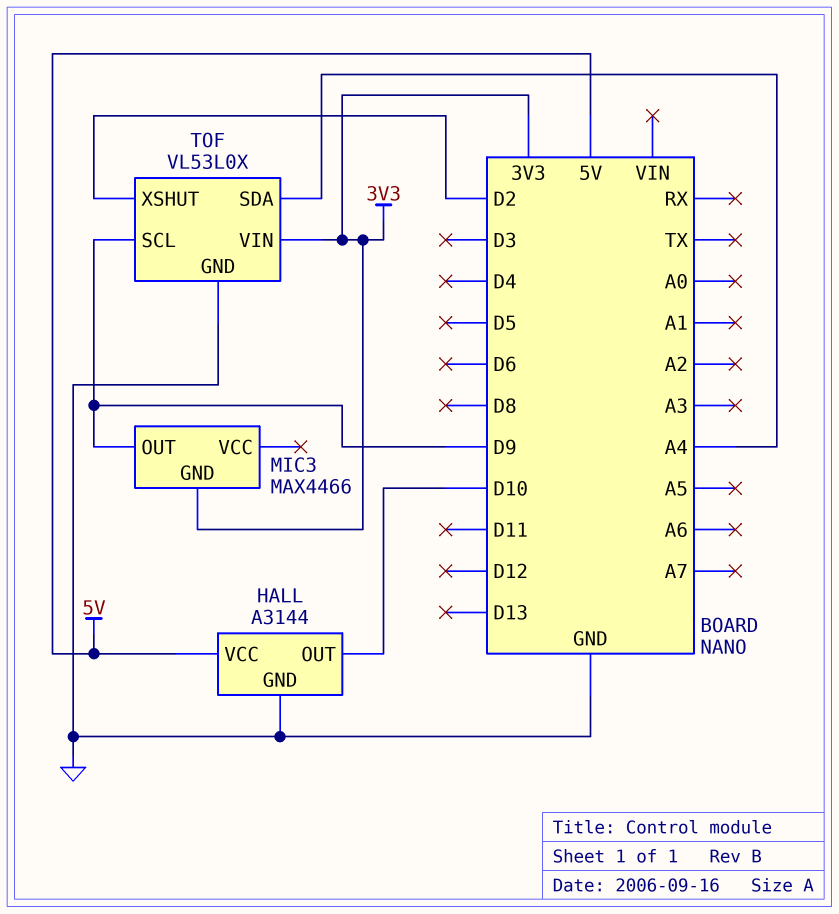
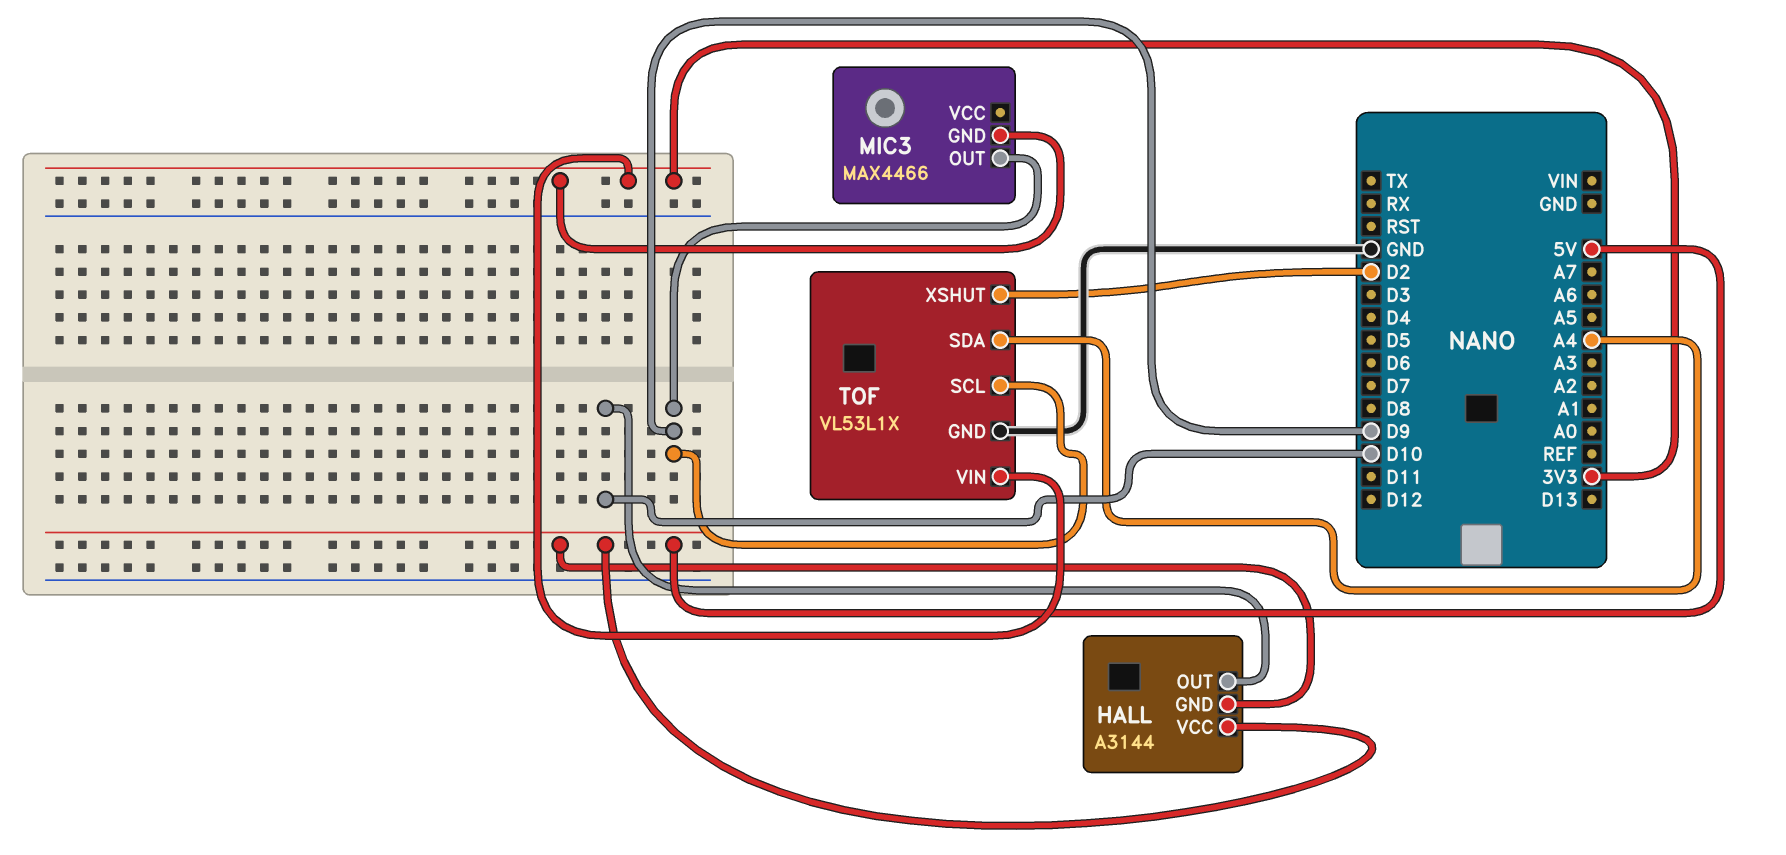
HALL pin GND: GND -> 5V
TOF: VL53L0X -> VL53L1X

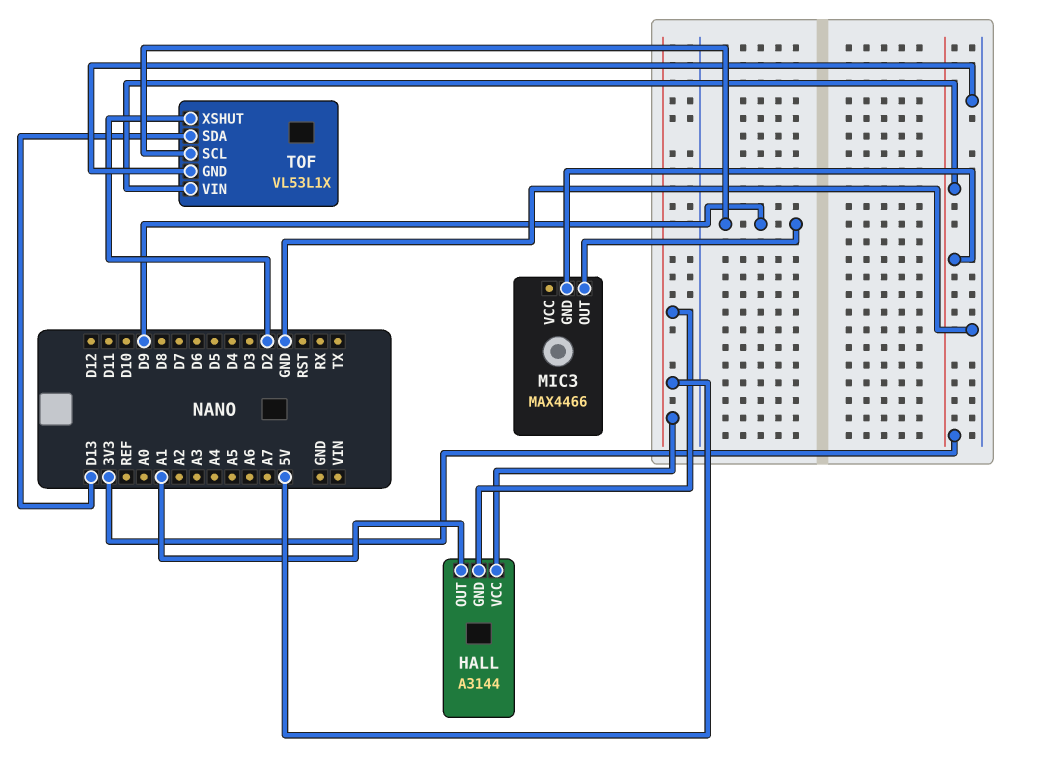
HALL pin OUT: D10 -> A1
TOF pin SDA: A4 -> D13

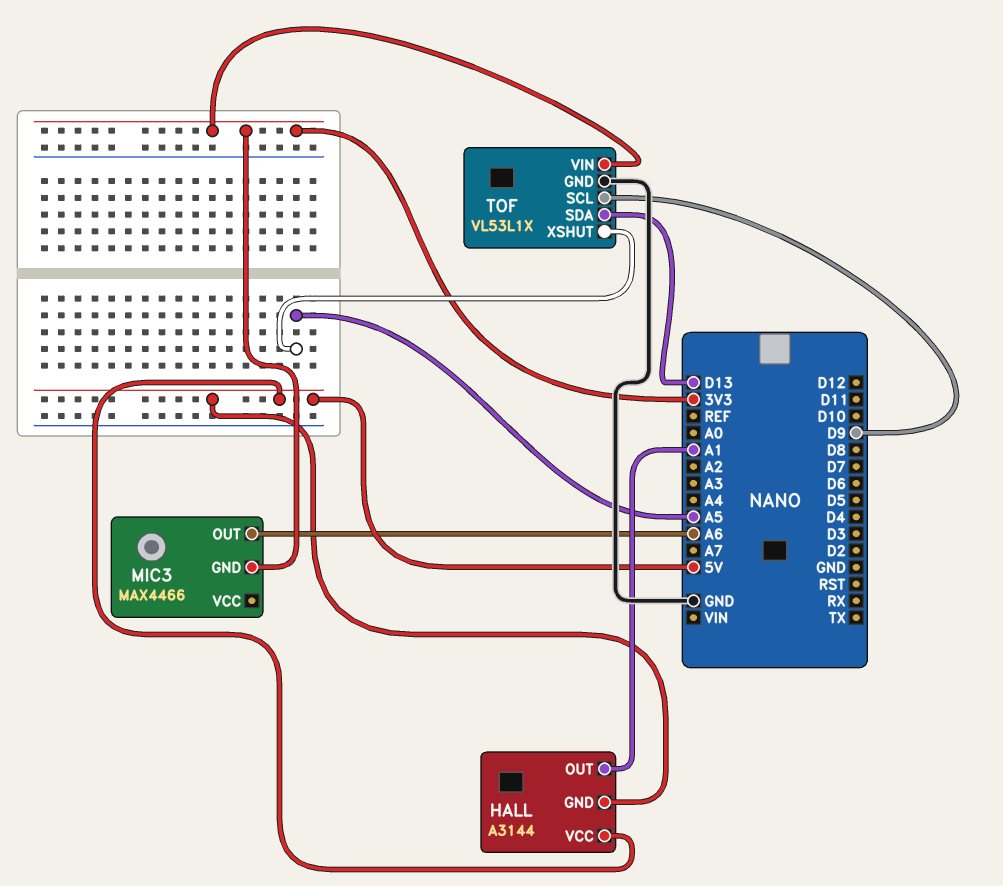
MIC3 pin OUT: D9 -> A6
TOF pin XSHUT: D2 -> A5

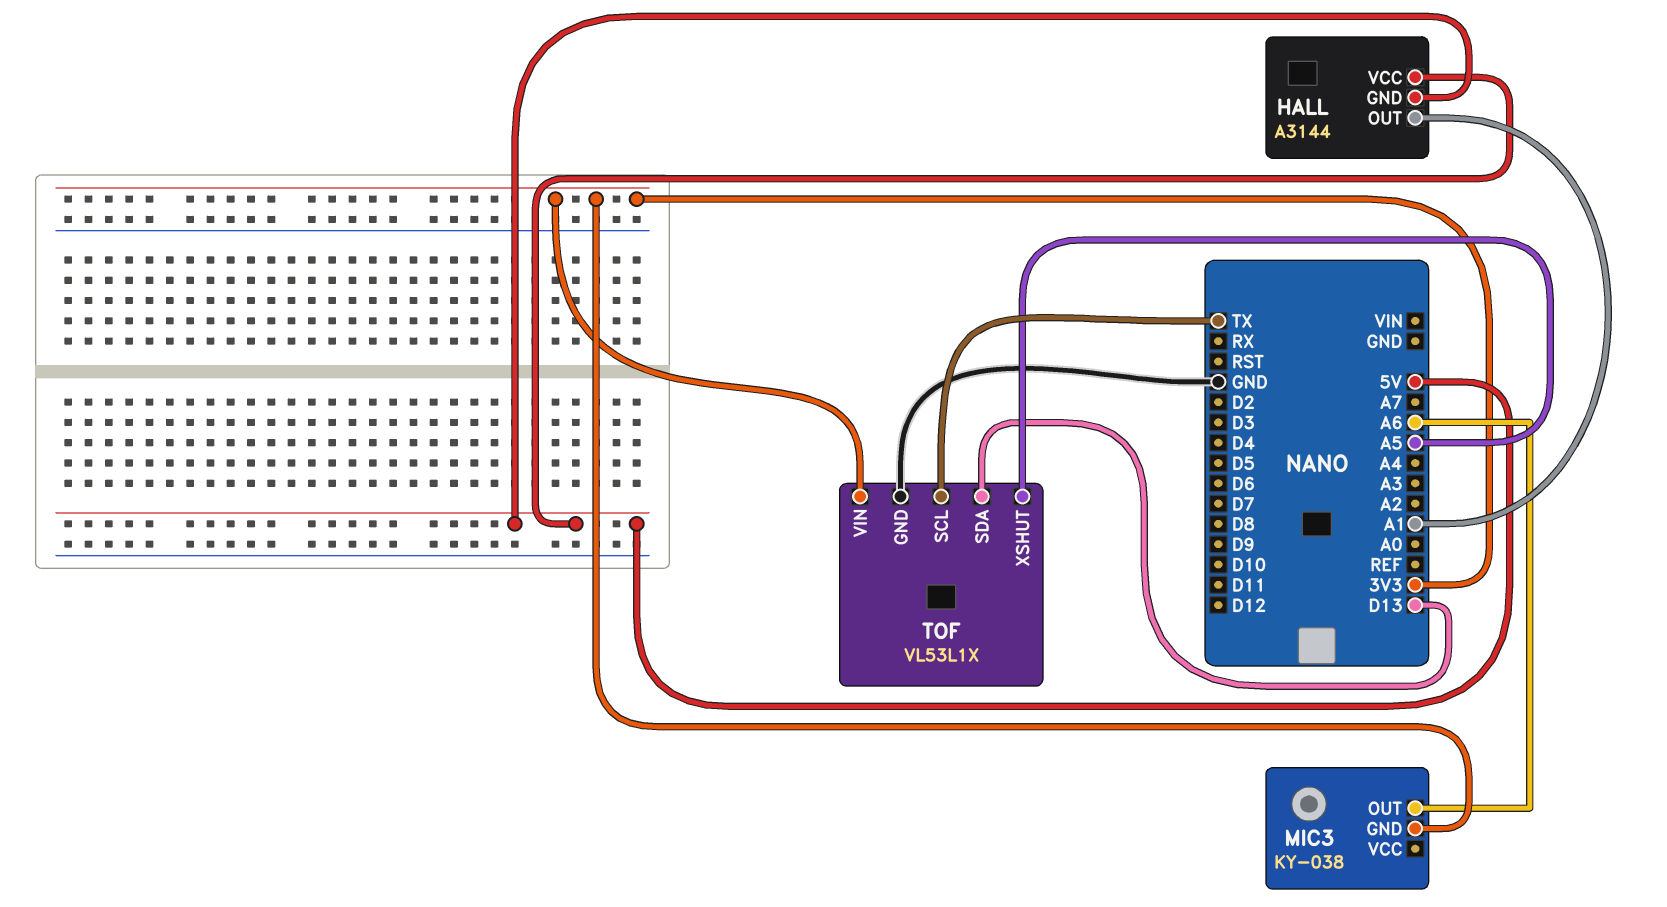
MIC3: MAX4466 -> KY-038
TOF pin SCL: D9 -> TX

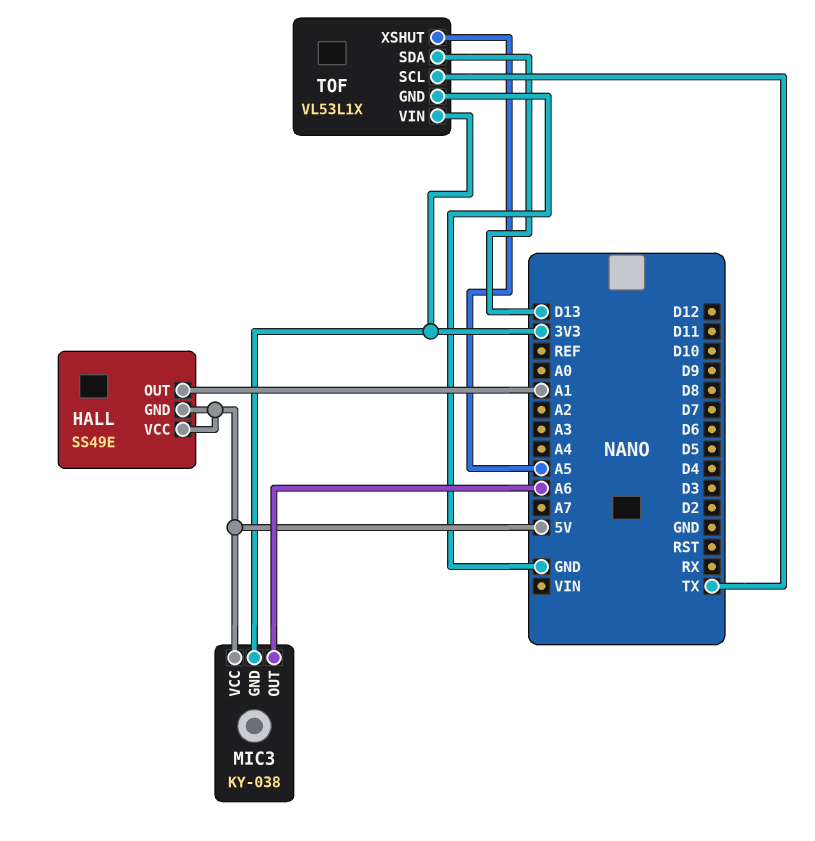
HALL: A3144 -> SS49E
MIC3 pin VCC: none -> 5V

